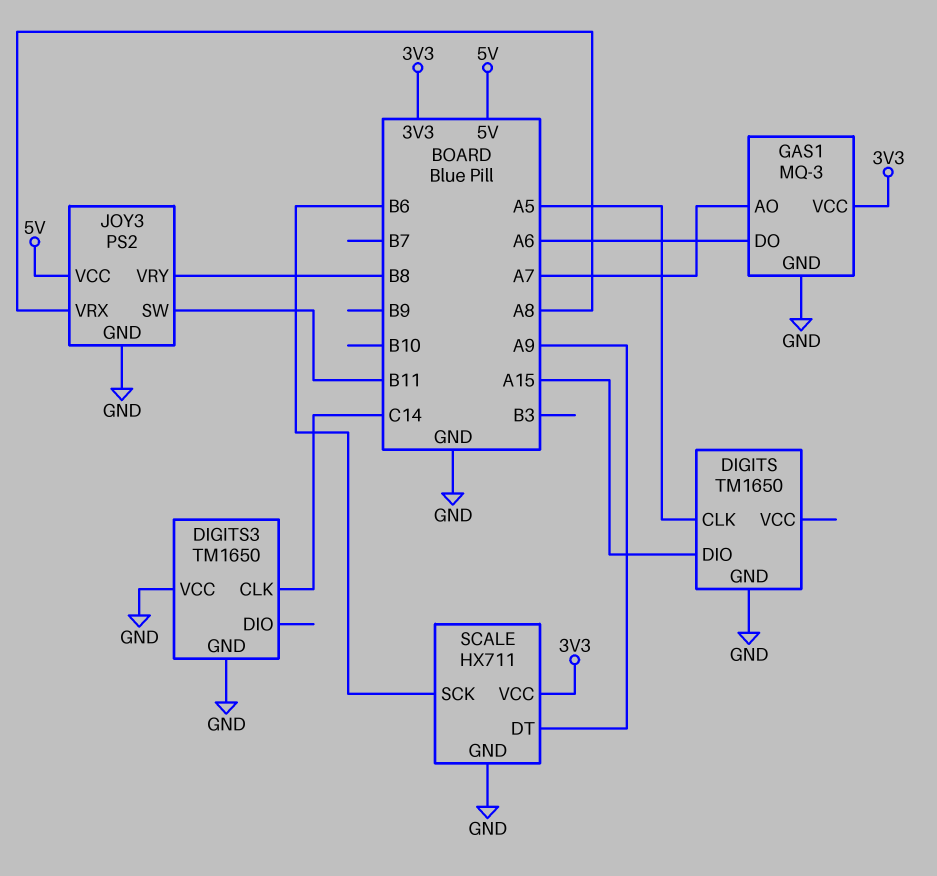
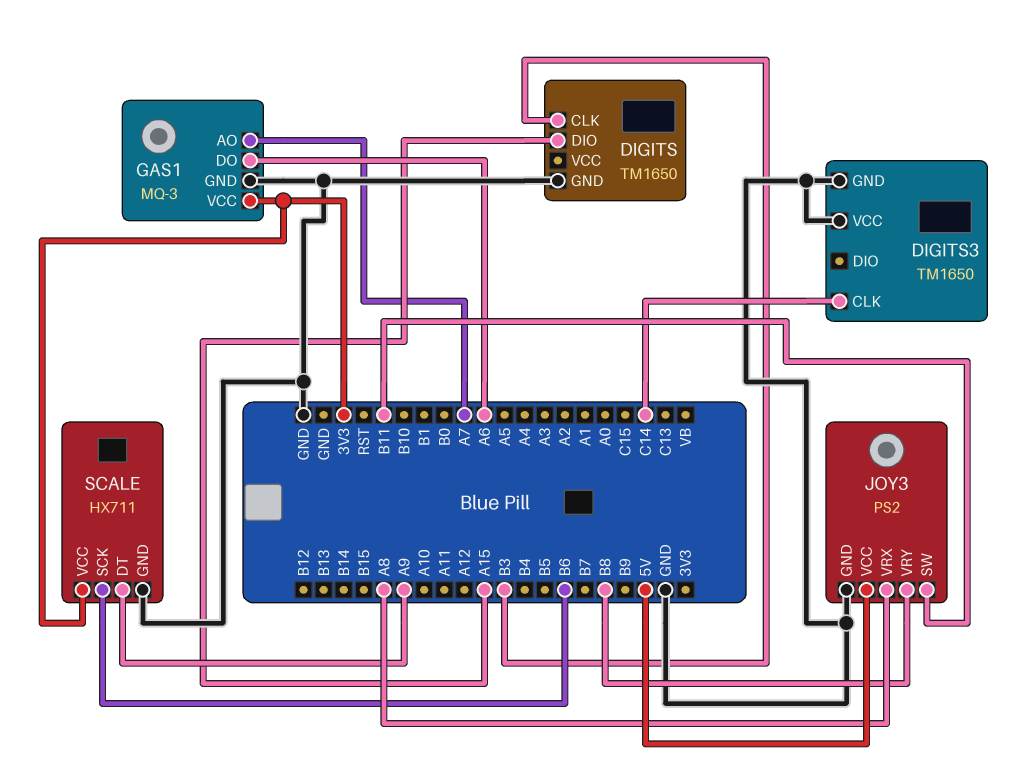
DIGITS pin CLK: A5 -> B3

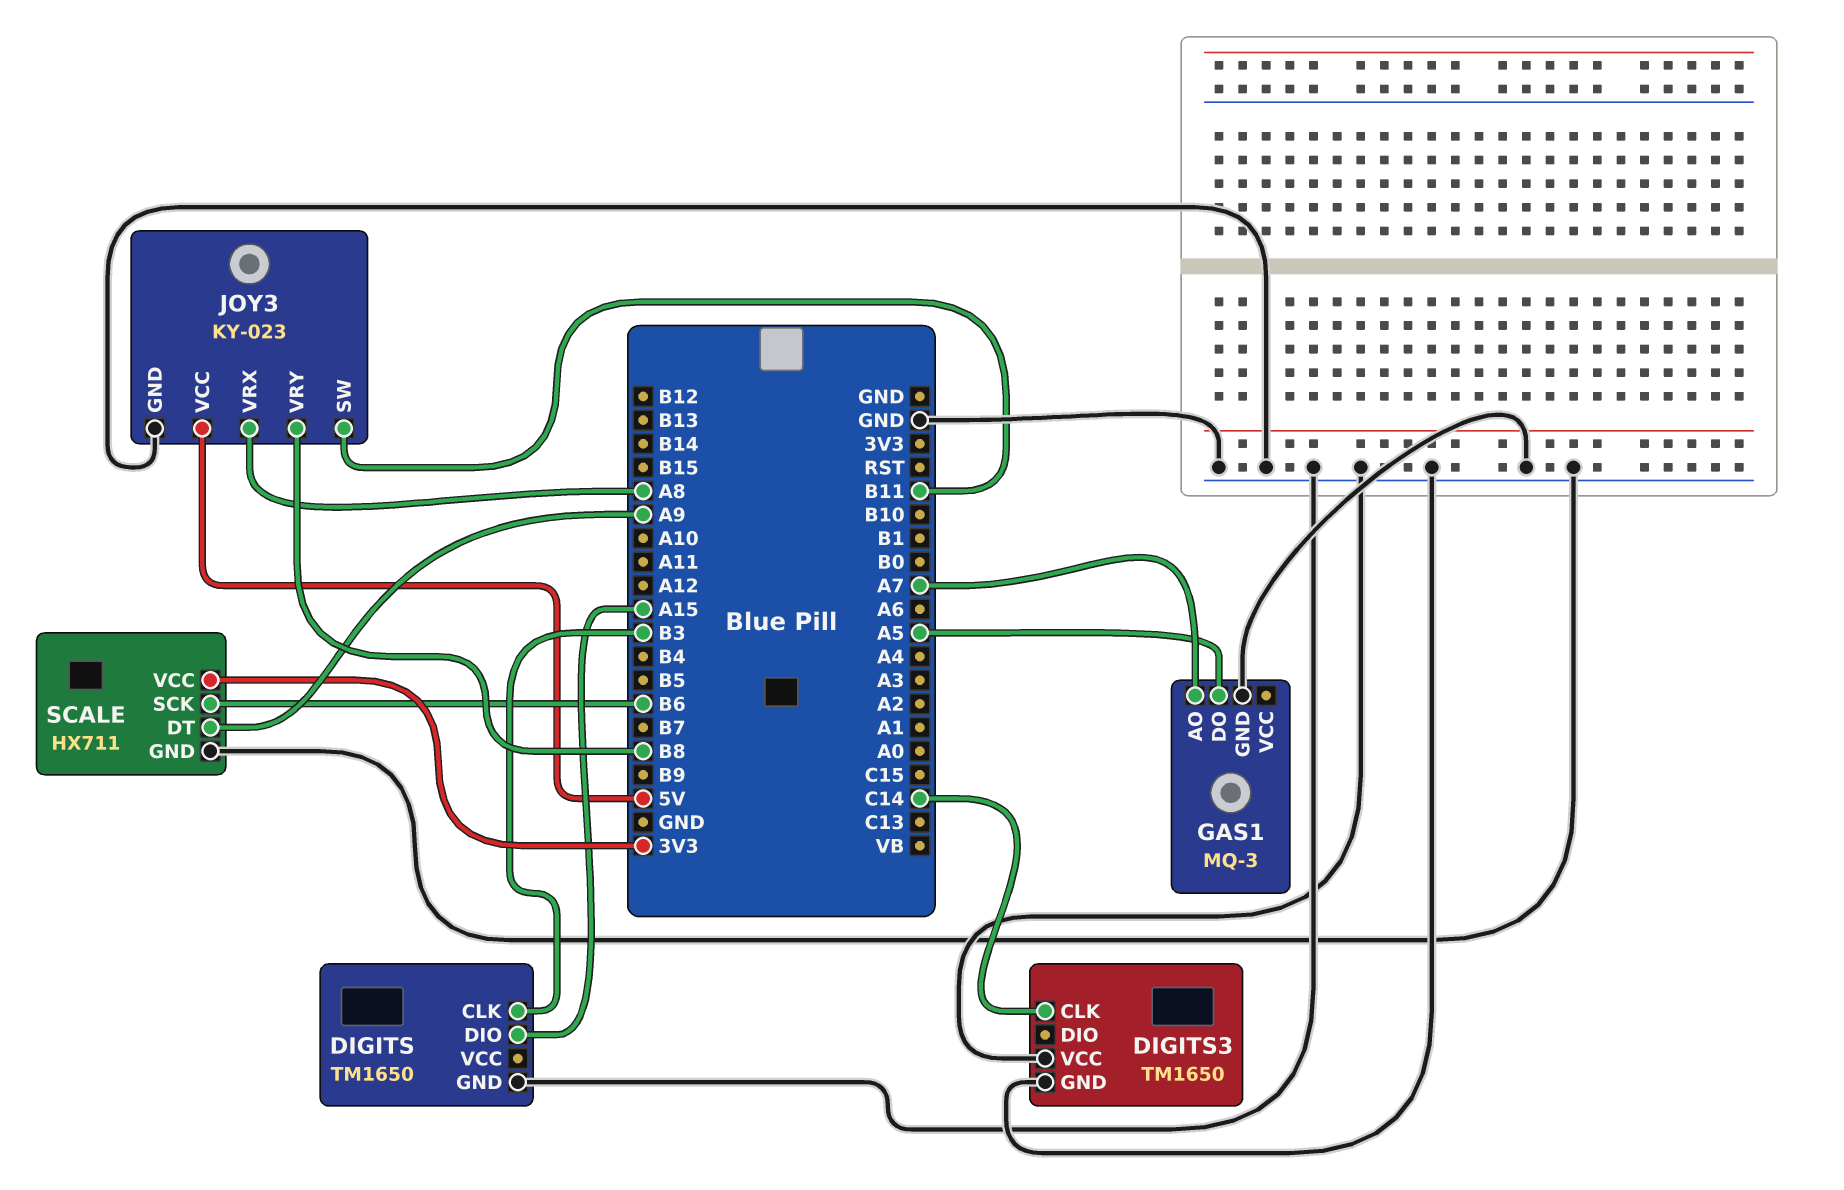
GAS1 pin DO: A6 -> A5
GAS1 pin VCC: 3V3 -> none
JOY3: PS2 -> KY-023

